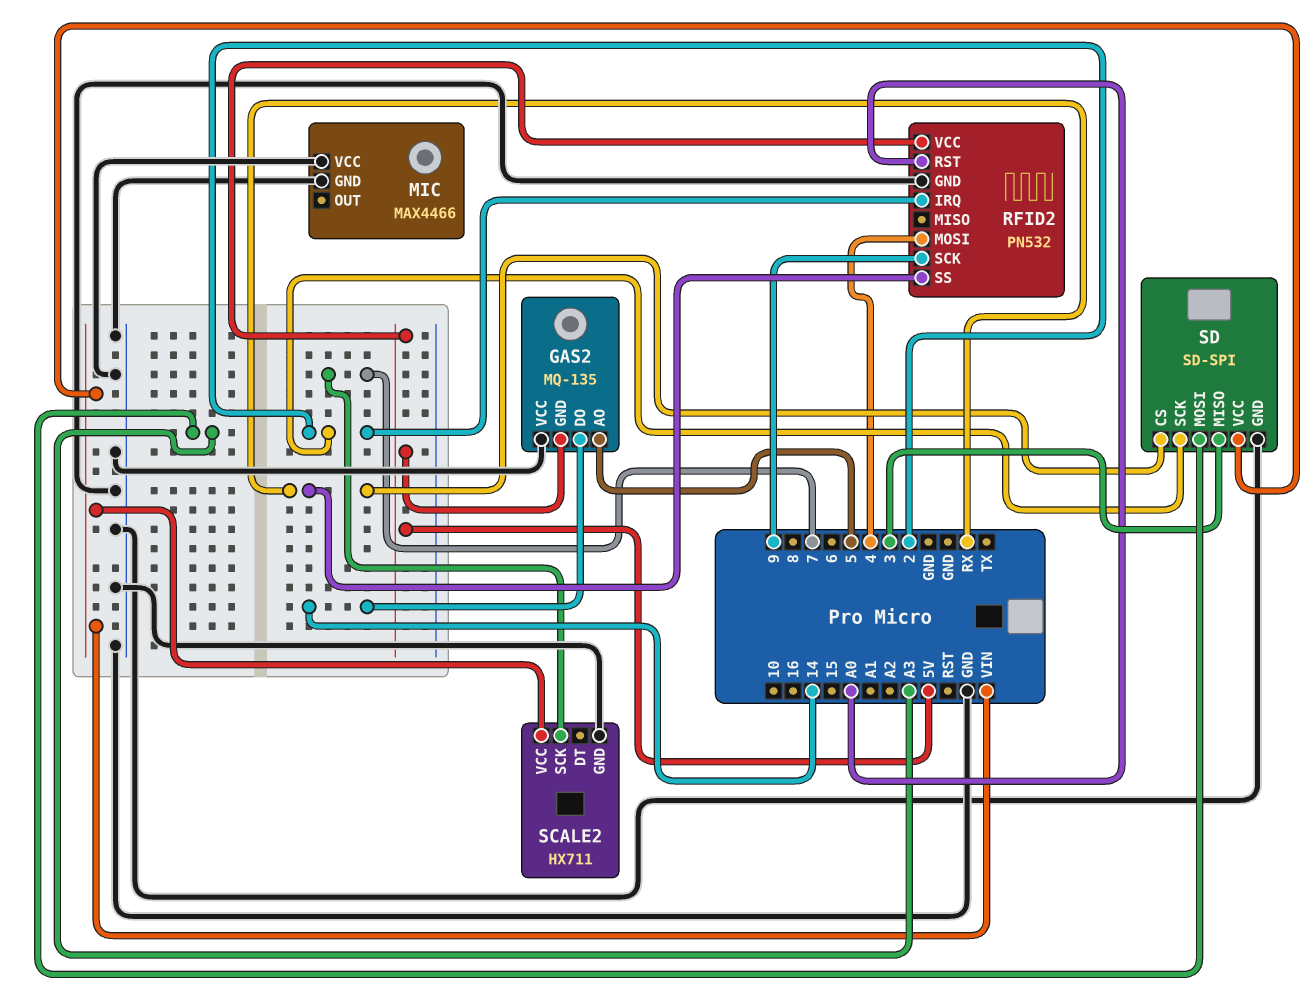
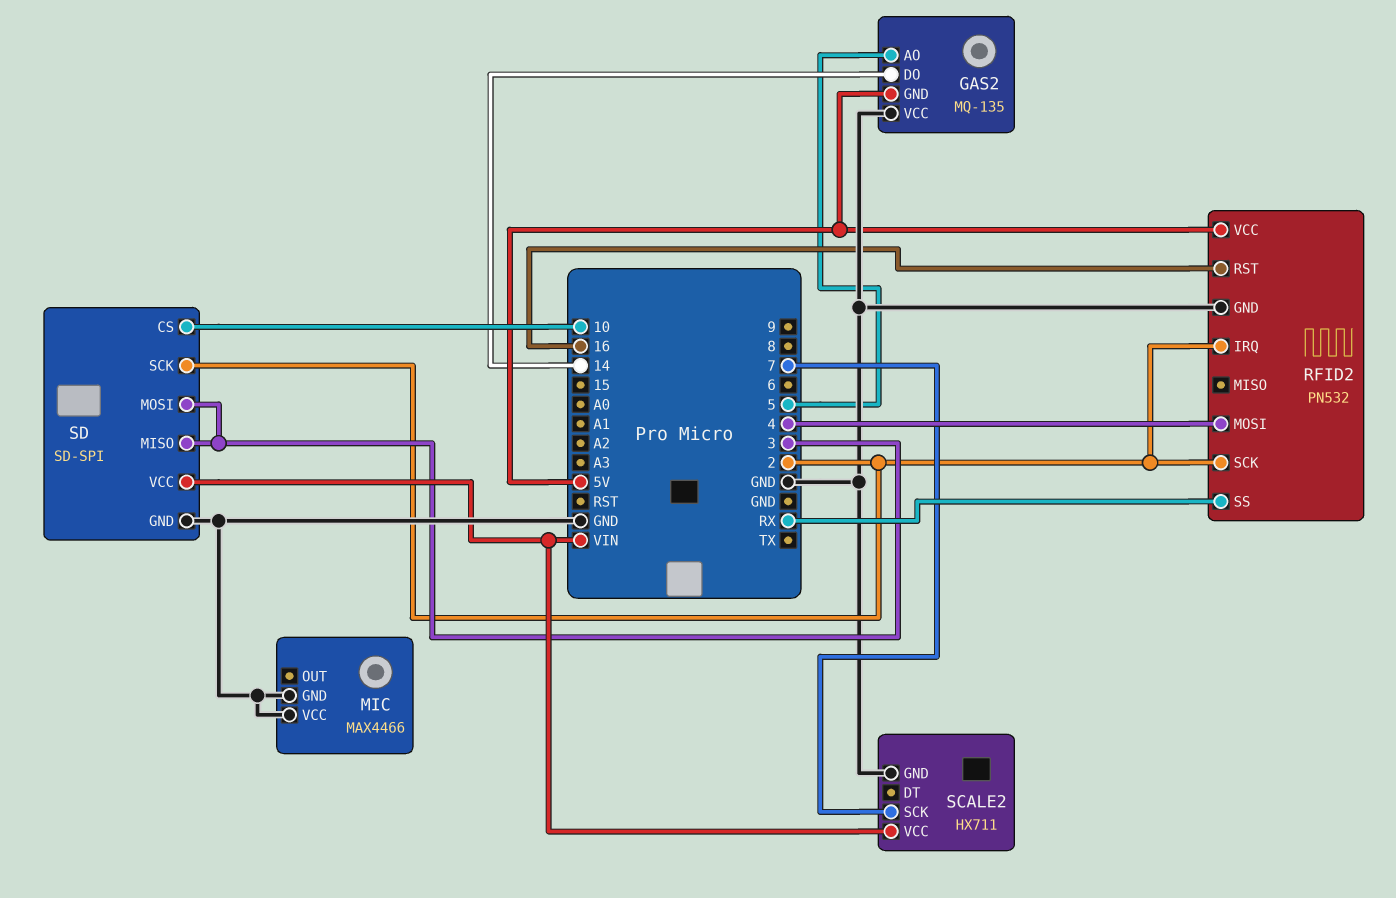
RFID2 pin RST: A0 -> 16
RFID2 pin SCK: 9 -> 2
SD pin CS: RX -> 10
SD pin MOSI: A3 -> 3

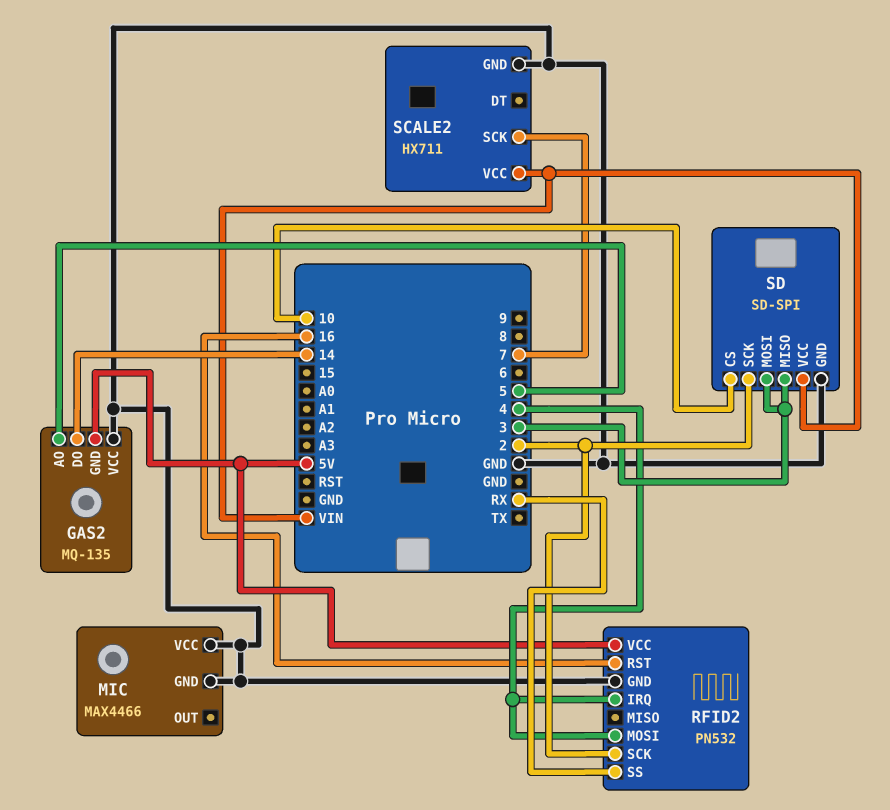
RFID2 pin IRQ: 2 -> 4

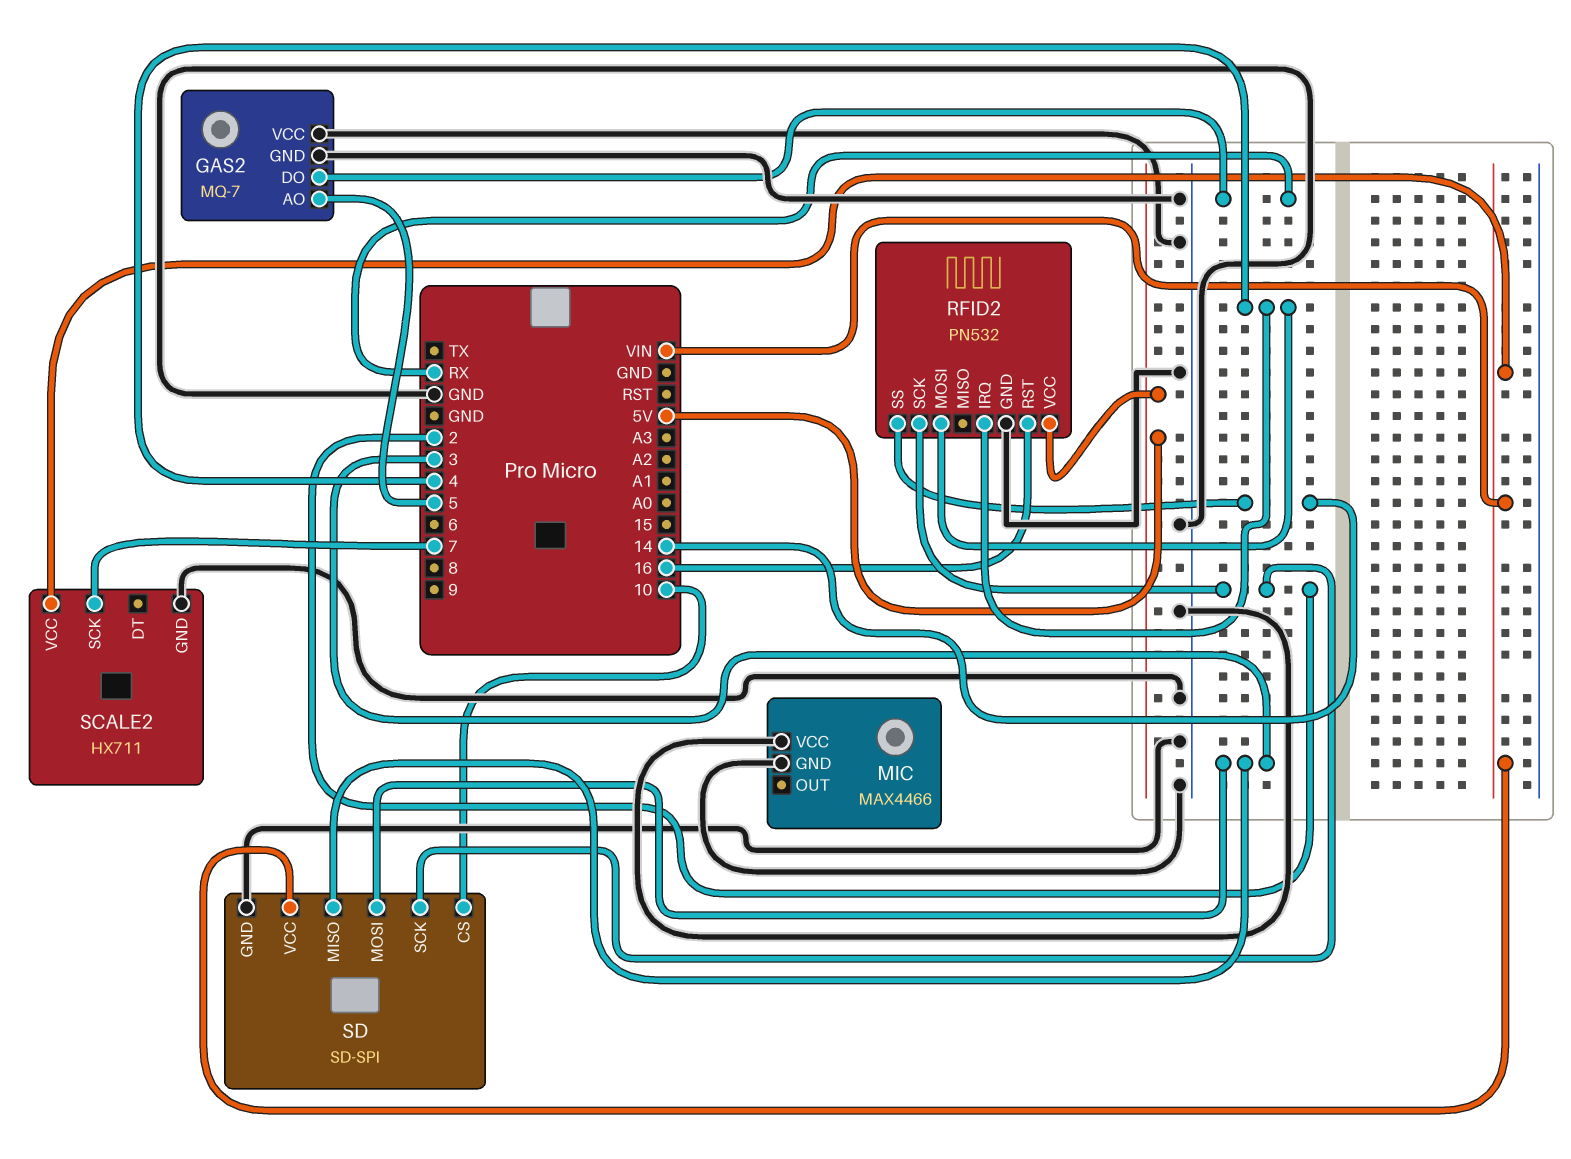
GAS2: MQ-135 -> MQ-7
GAS2 pin DO: 14 -> RX
GAS2 pin GND: 5V -> GND
RFID2 pin SS: RX -> 14

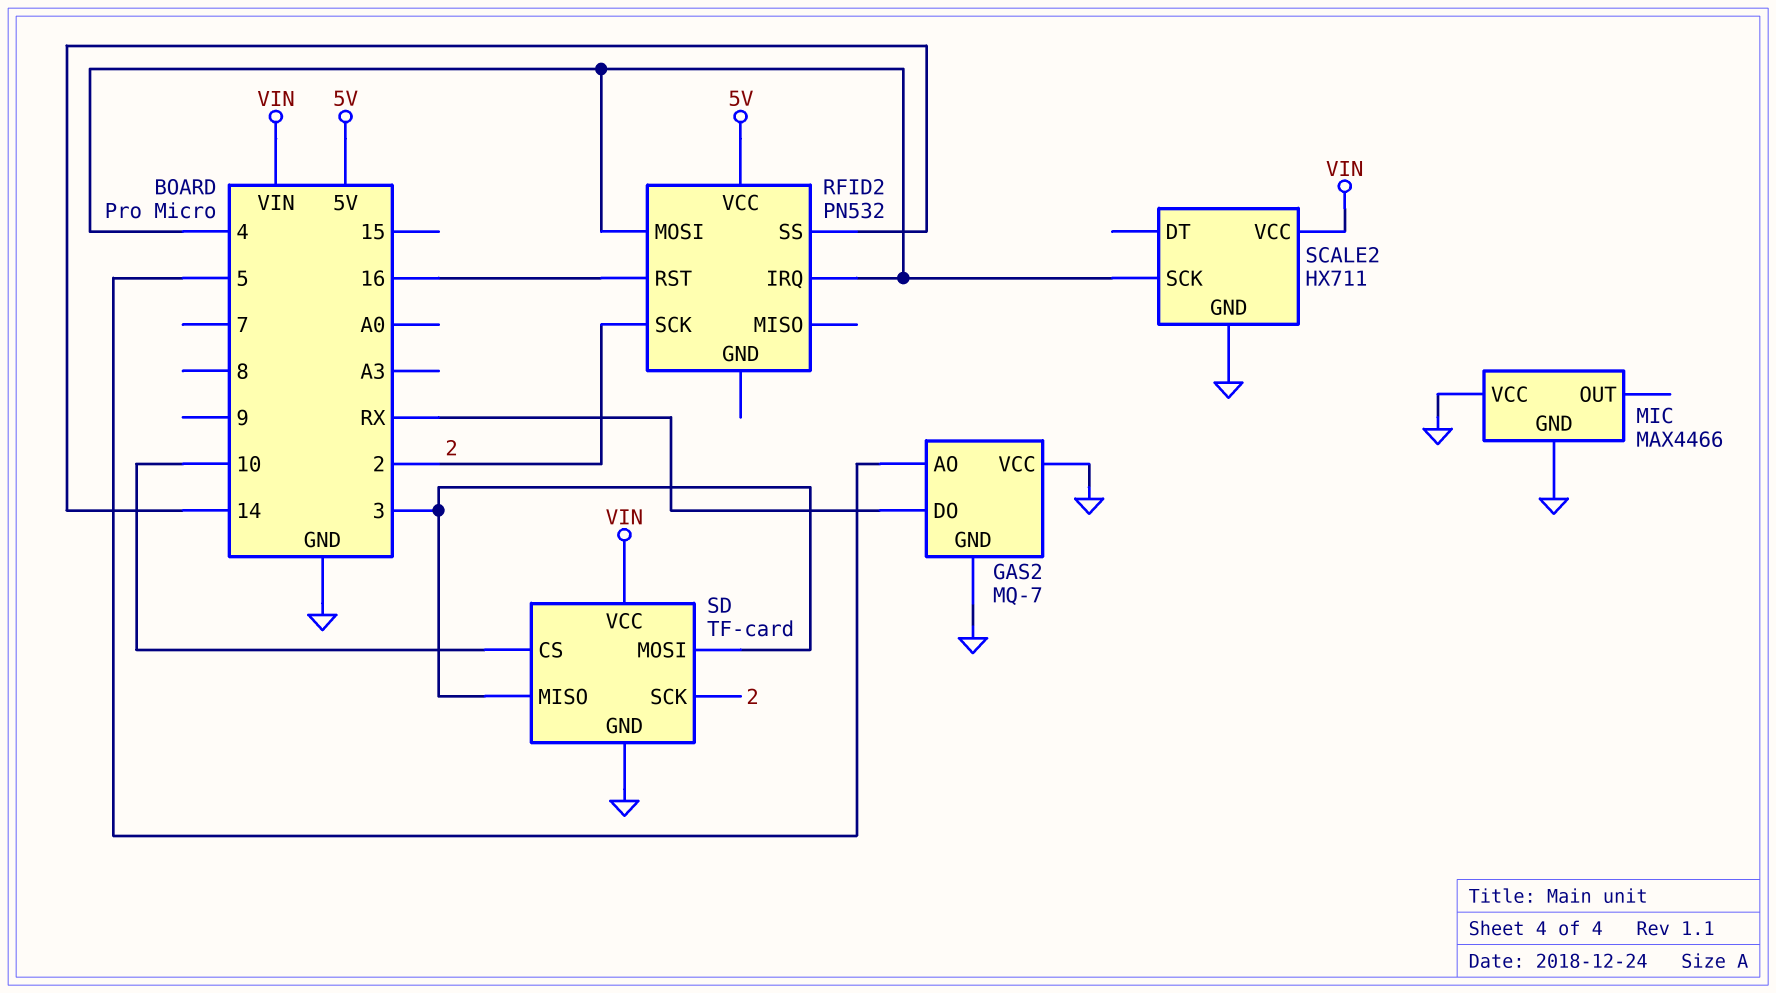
RFID2 pin GND: GND -> none
SCALE2 pin SCK: 7 -> 4
SD: SD-SPI -> TF-card

